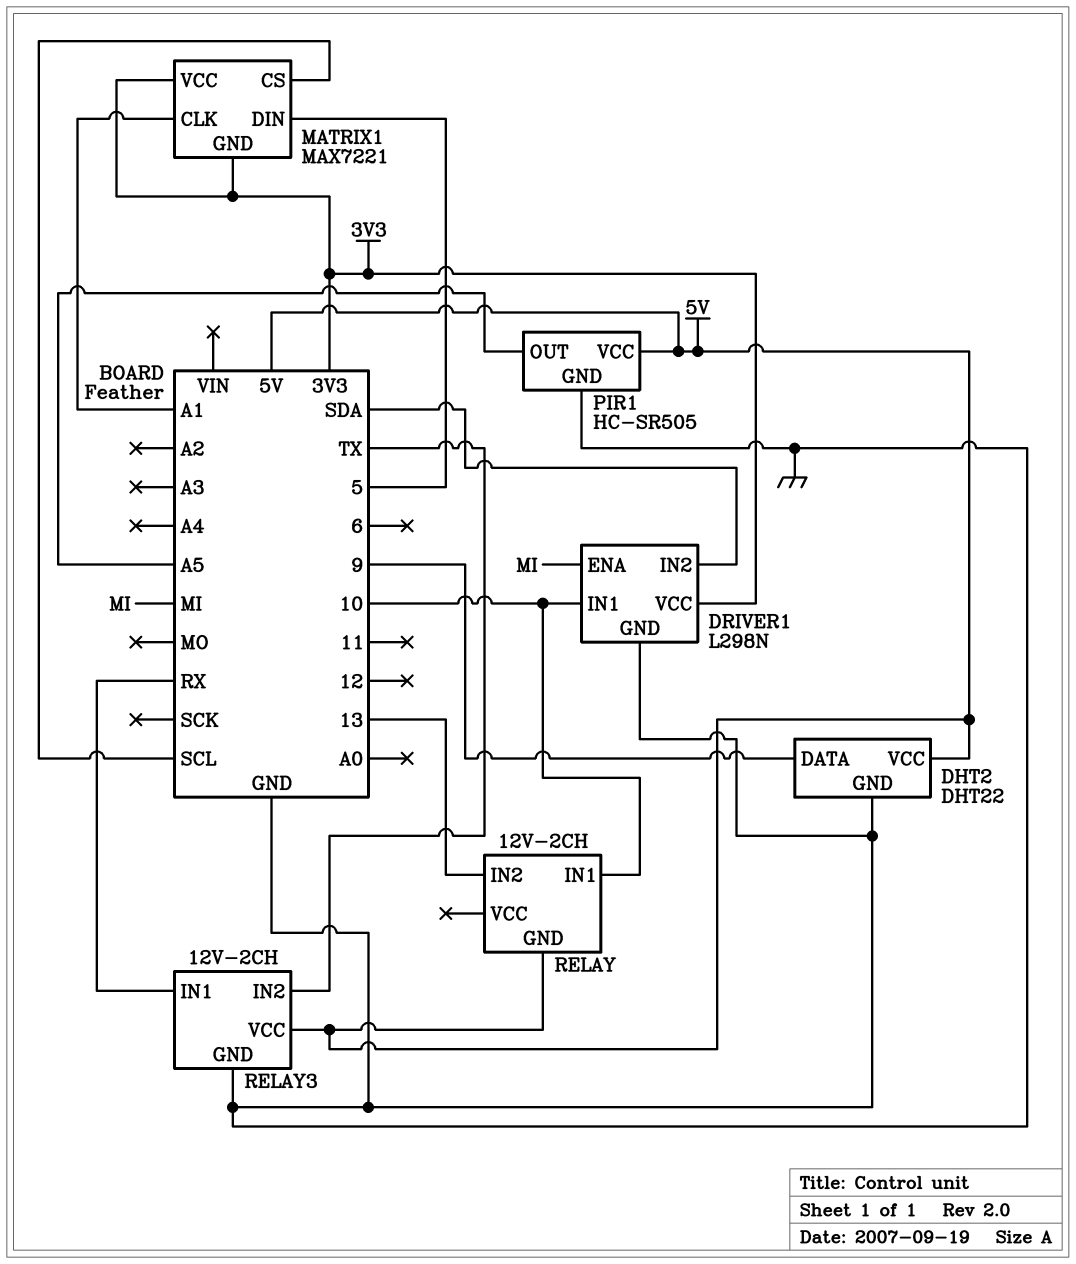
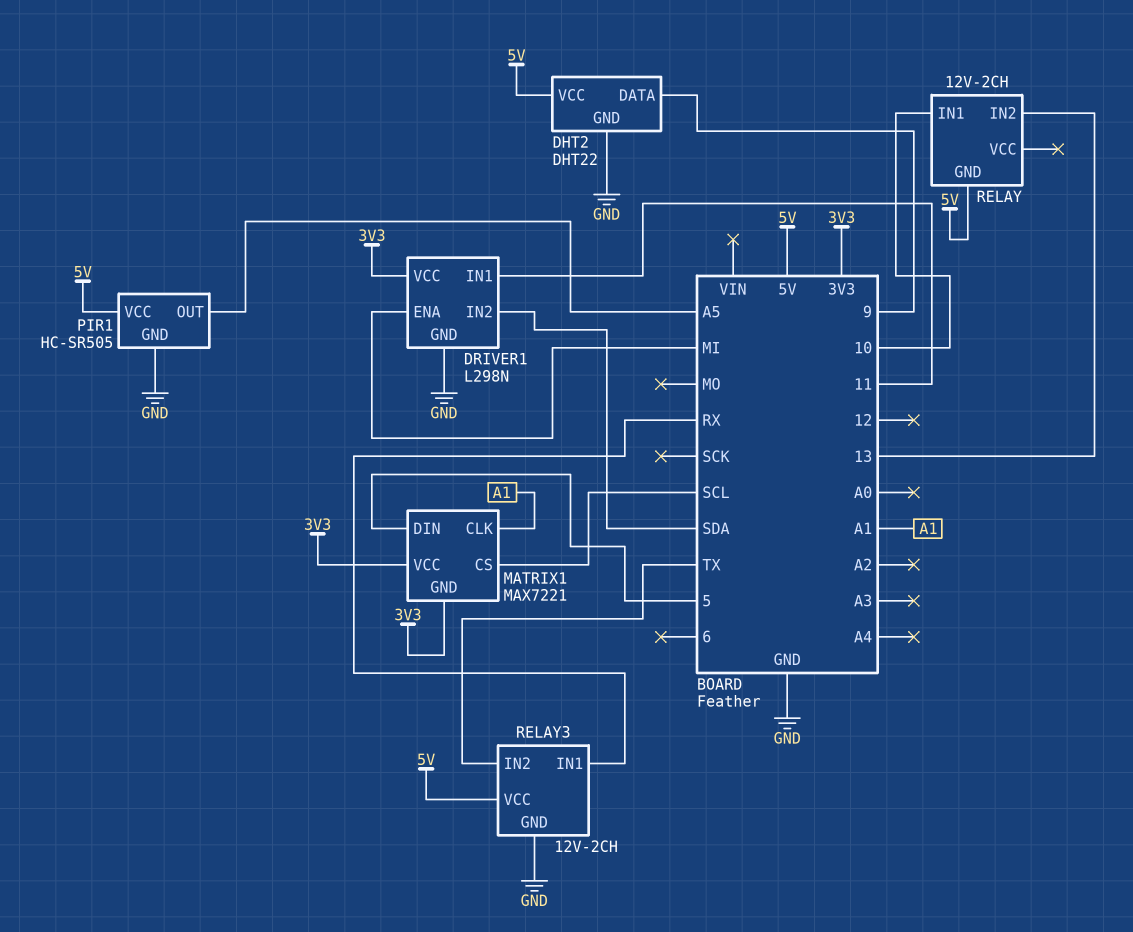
DRIVER1 pin IN1: 10 -> 11

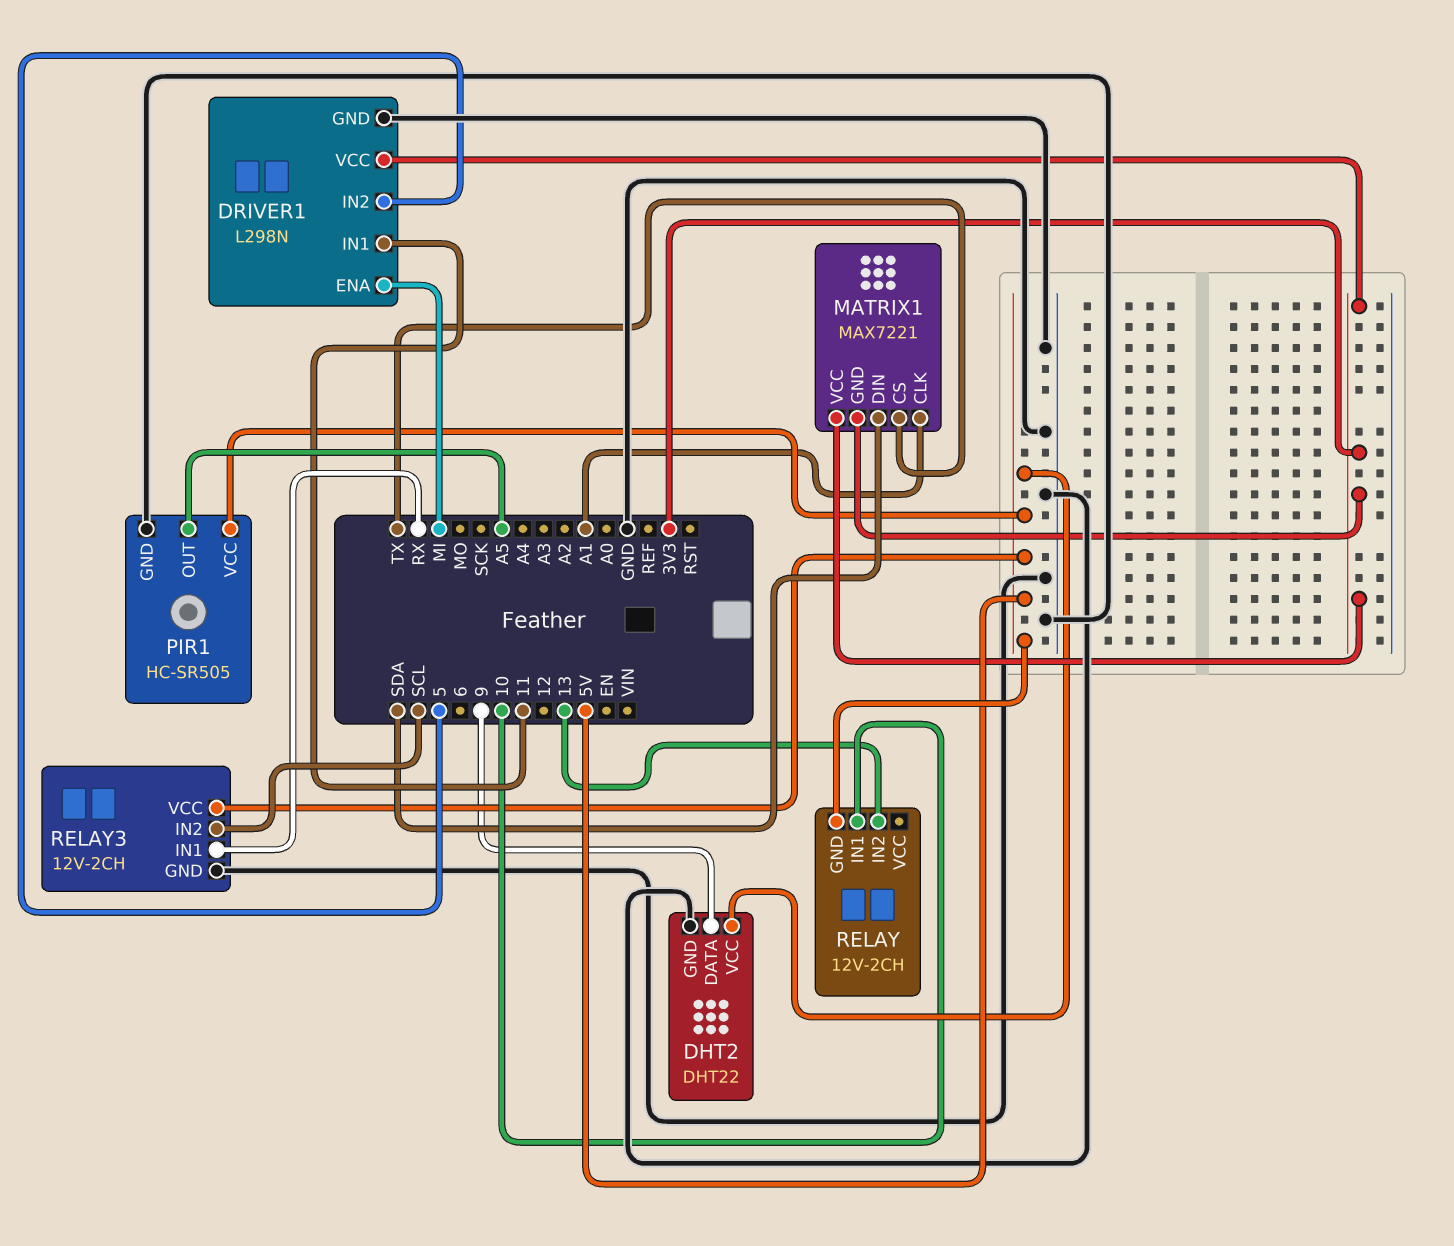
DRIVER1 pin IN2: SDA -> 5
MATRIX1 pin CS: SCL -> TX
MATRIX1 pin DIN: 5 -> SDA
RELAY3 pin IN2: TX -> SCL

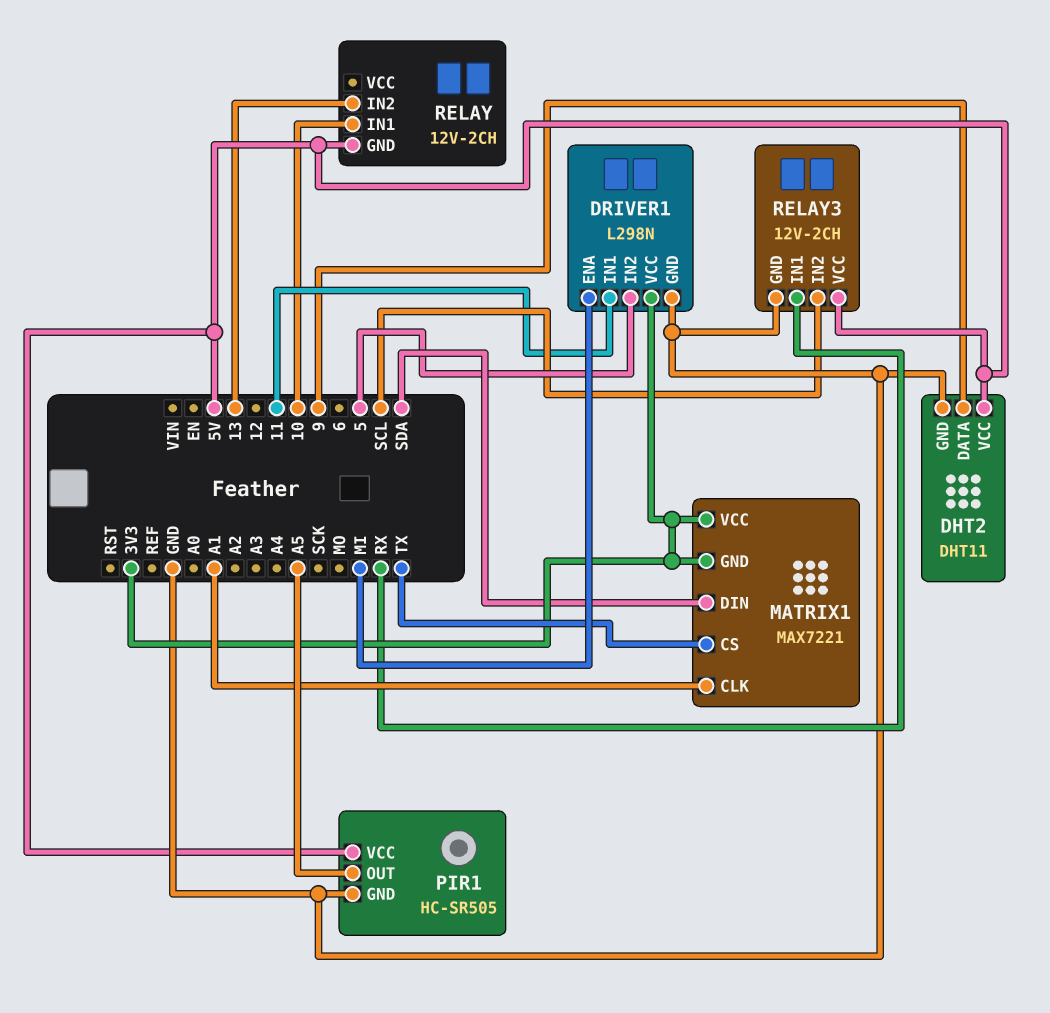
DHT2: DHT22 -> DHT11

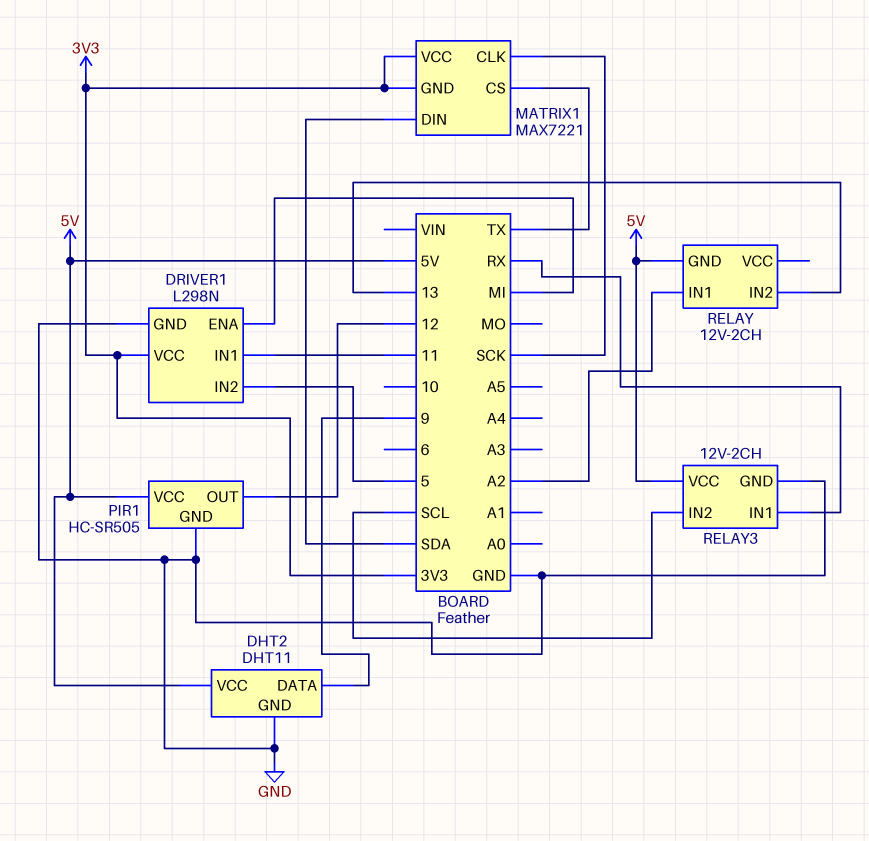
MATRIX1 pin CLK: A1 -> SCK
PIR1 pin OUT: A5 -> 12
RELAY pin IN1: 10 -> A2

